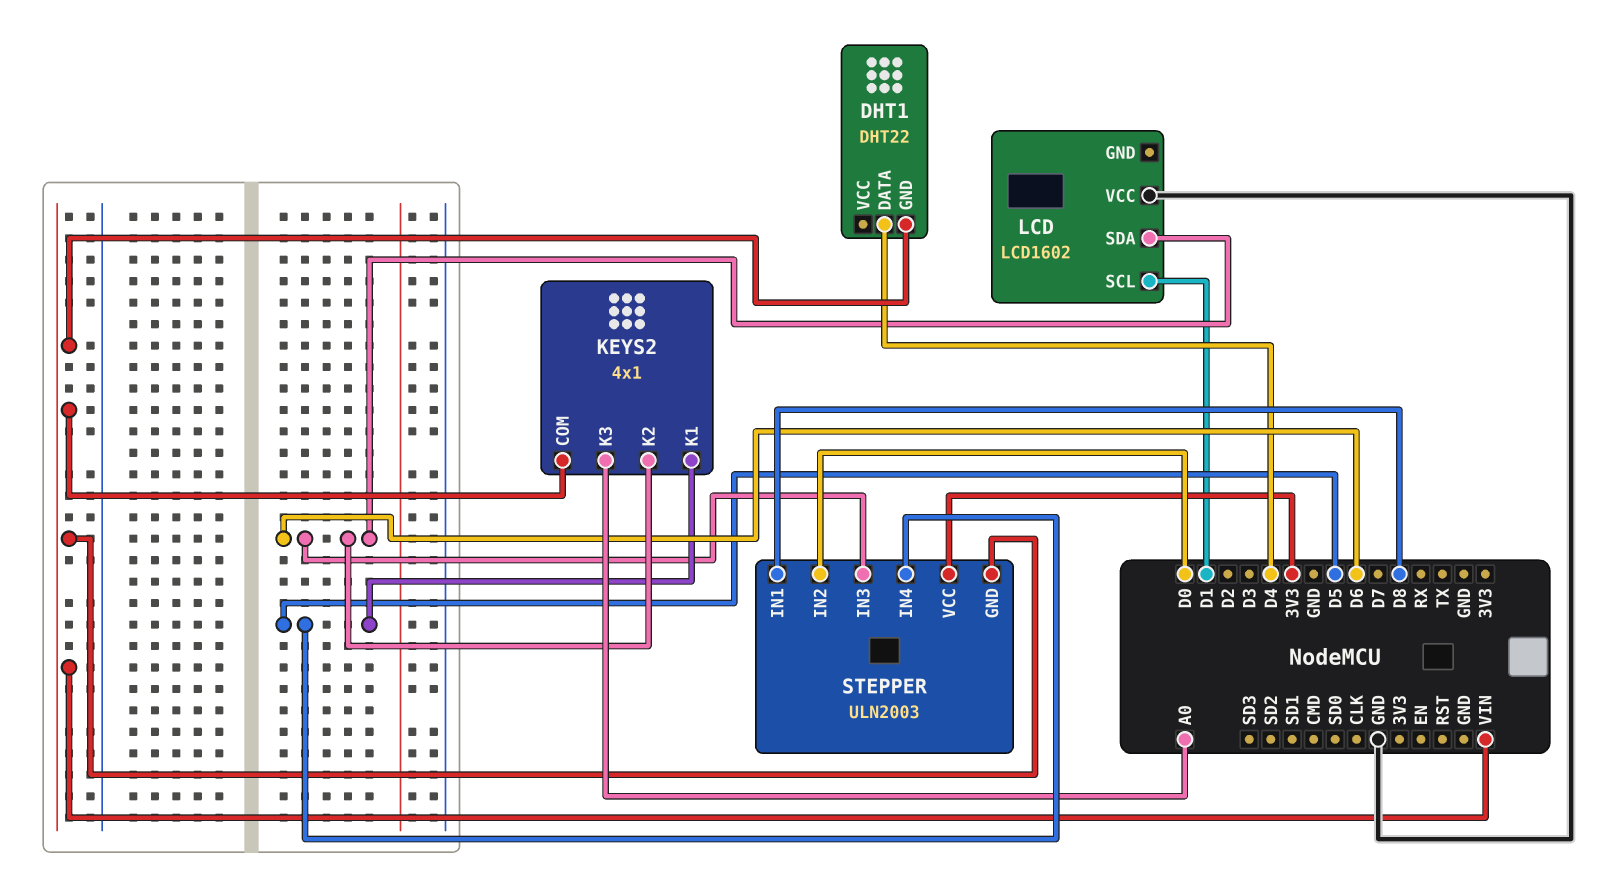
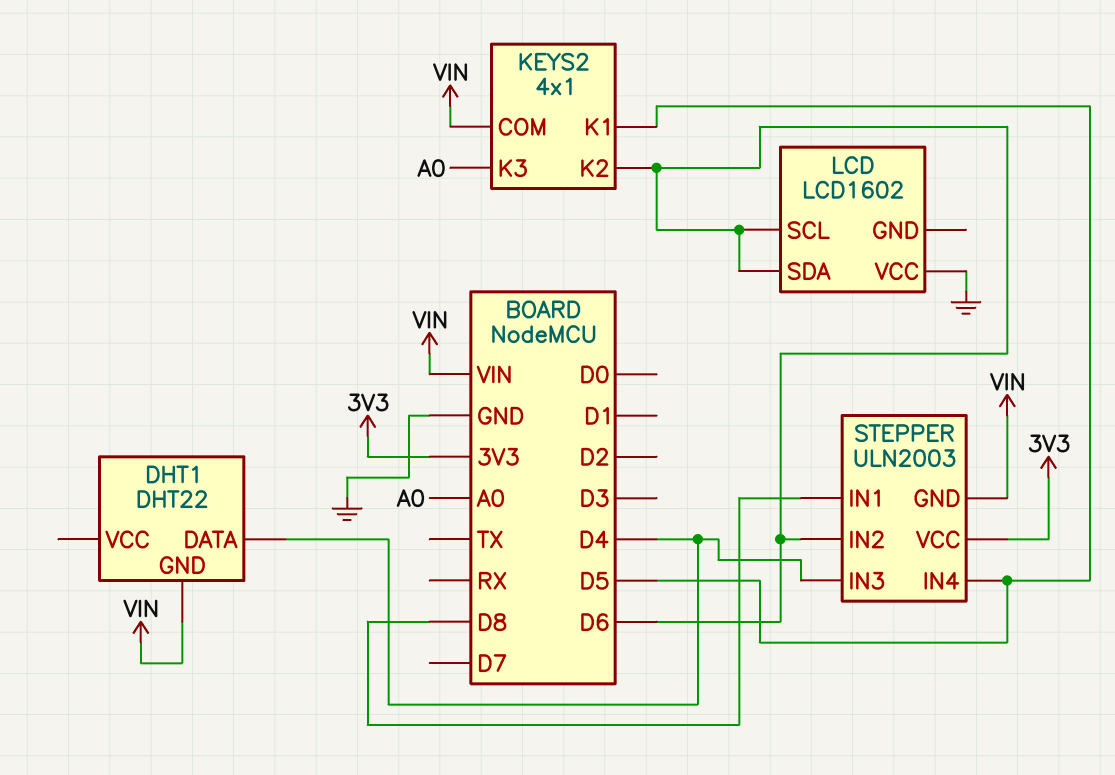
LCD pin SCL: D1 -> D6
STEPPER pin IN2: D0 -> D6
STEPPER pin IN3: D6 -> D4

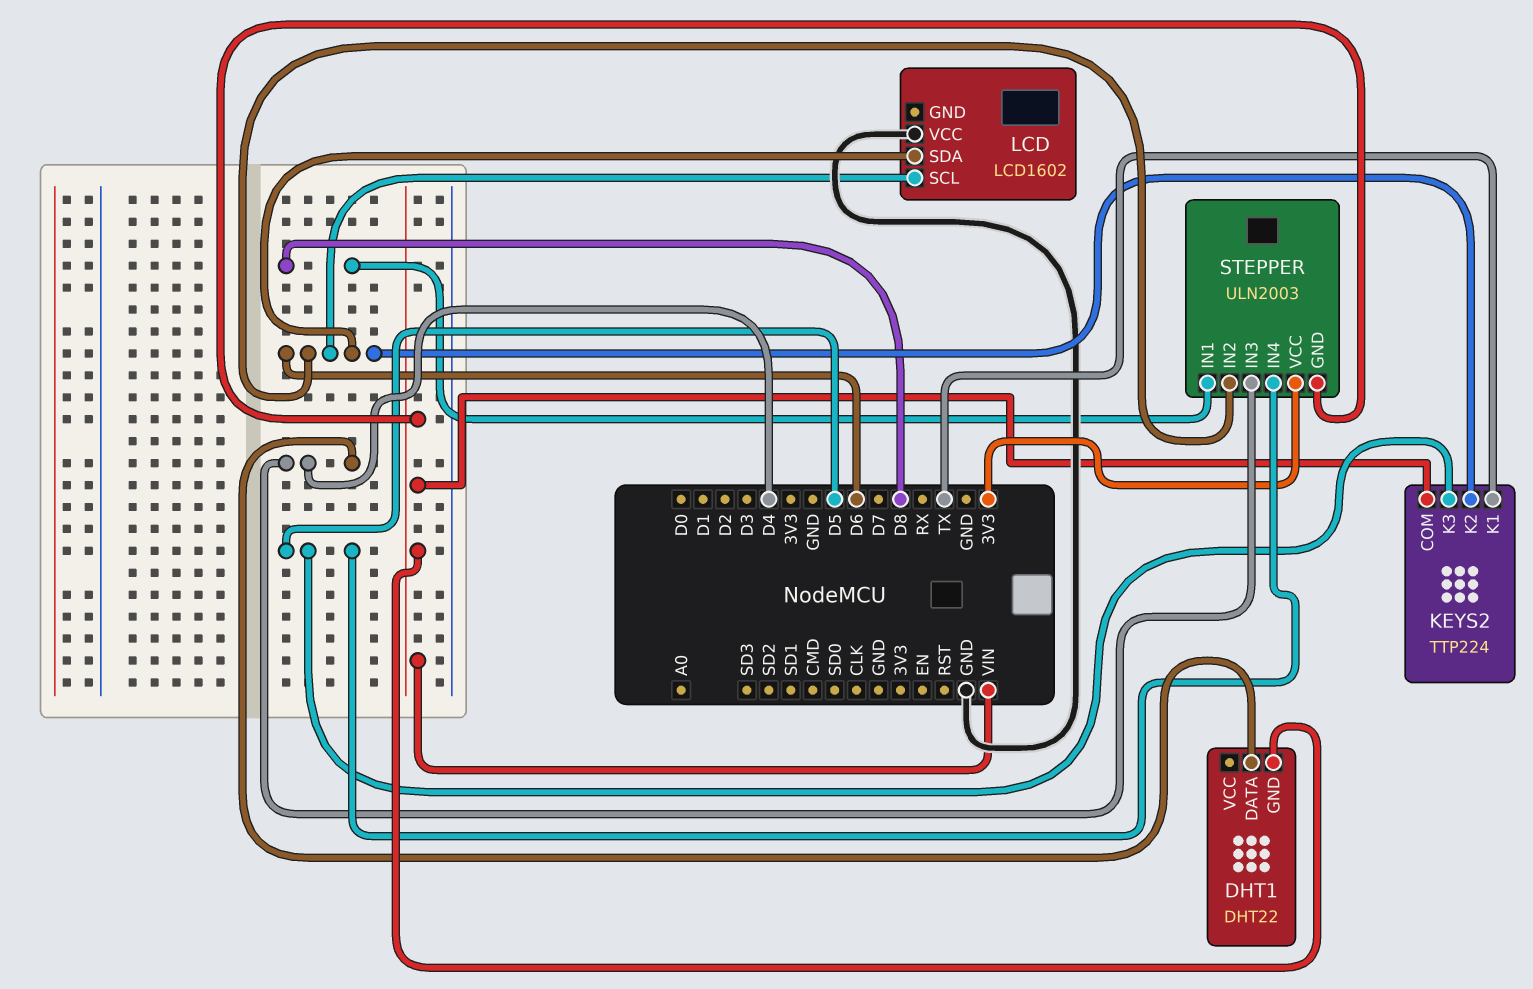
KEYS2: 4x1 -> TTP224
KEYS2 pin K1: D5 -> TX
KEYS2 pin K3: A0 -> D5

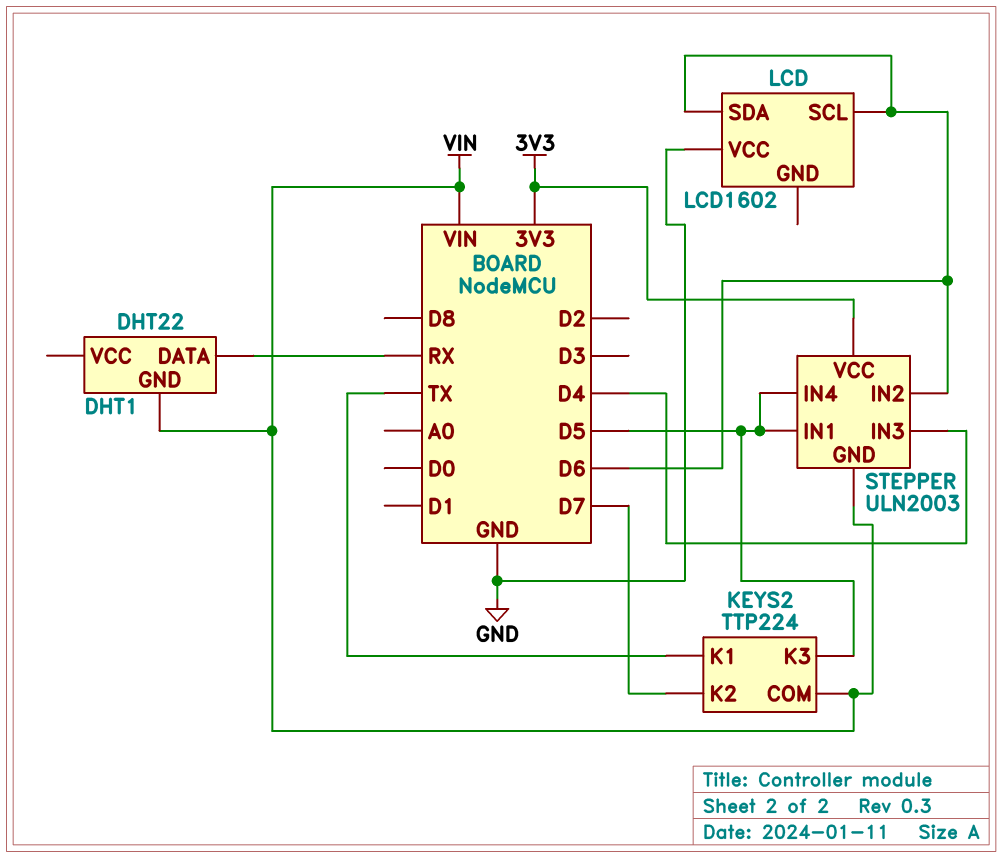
DHT1 pin DATA: D4 -> RX
KEYS2 pin K2: D6 -> D7
STEPPER pin IN1: D8 -> D5

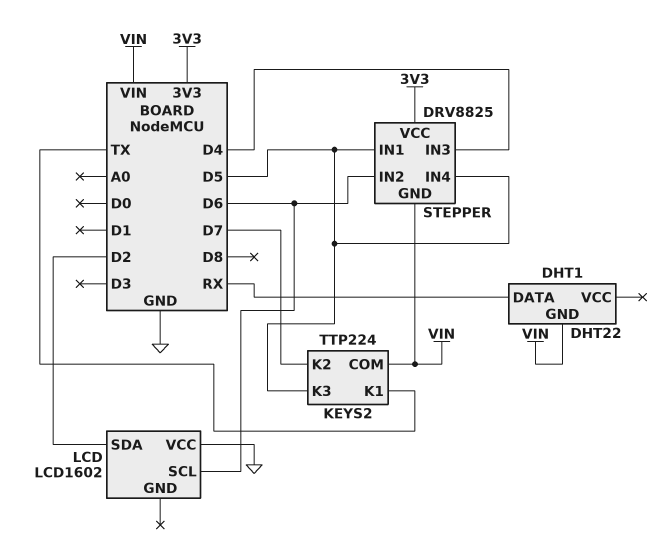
LCD pin SDA: D6 -> D2
STEPPER: ULN2003 -> DRV8825

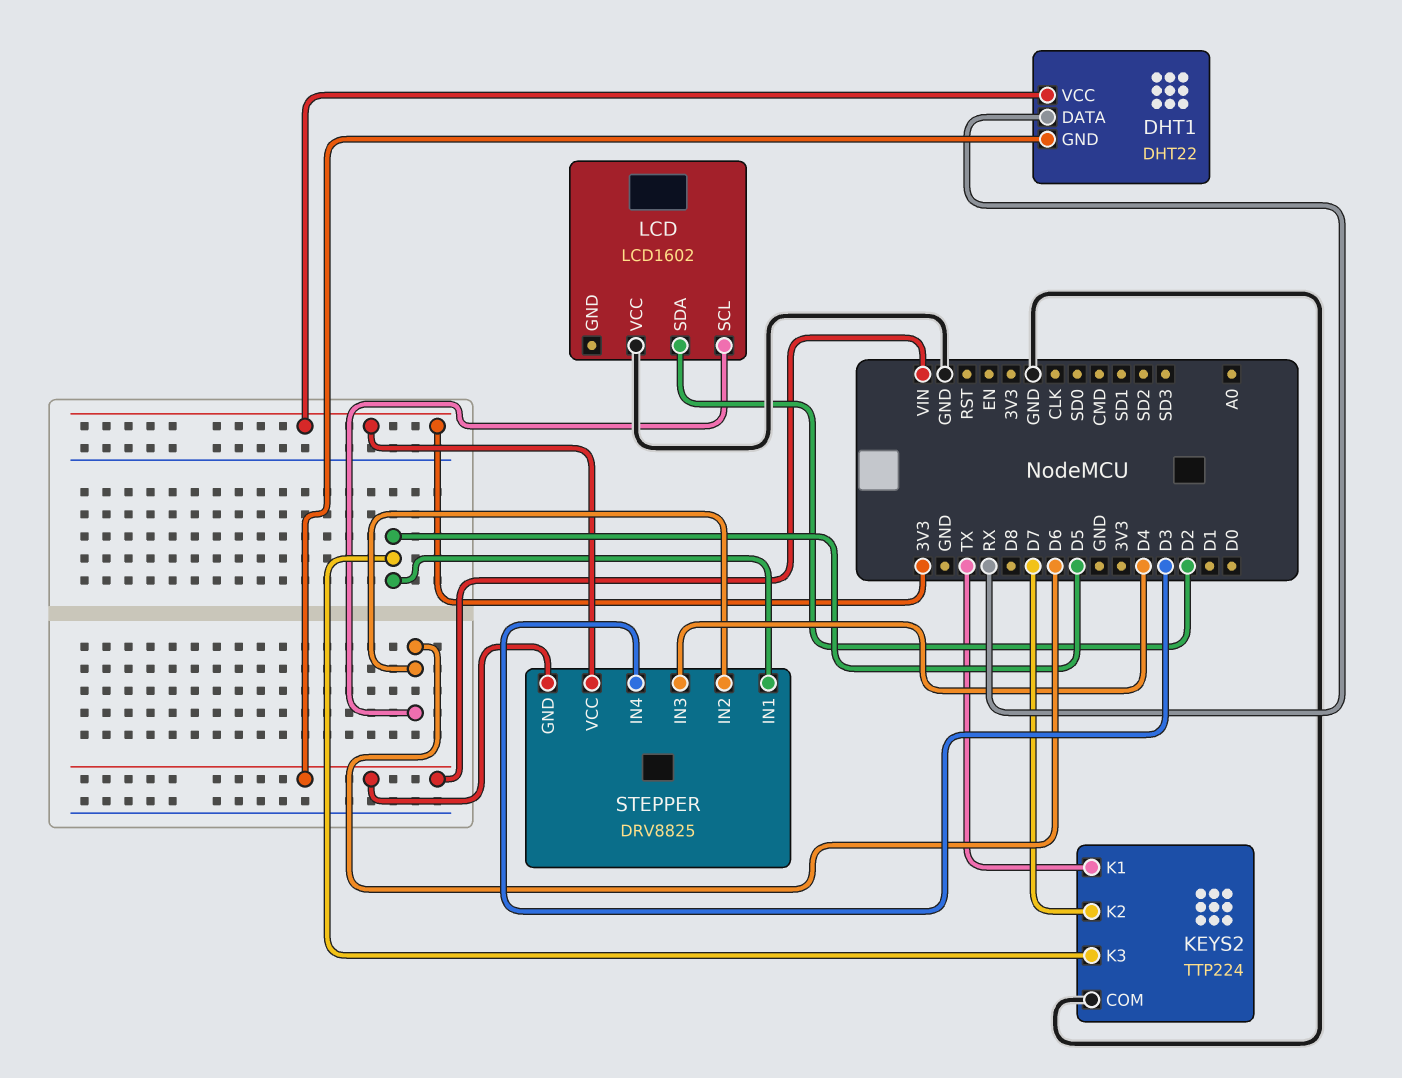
DHT1 pin VCC: none -> 3V3
KEYS2 pin COM: VIN -> GND
STEPPER pin IN4: D5 -> D3

